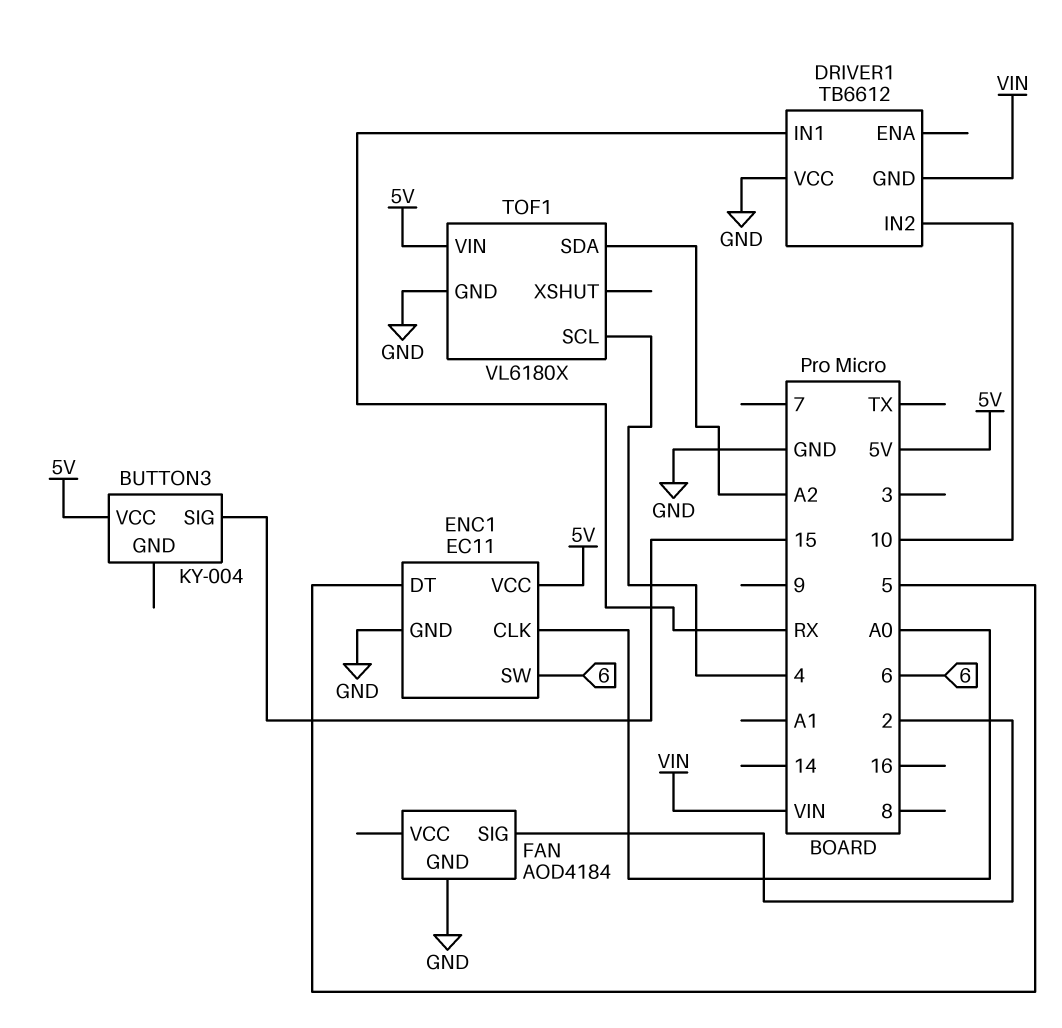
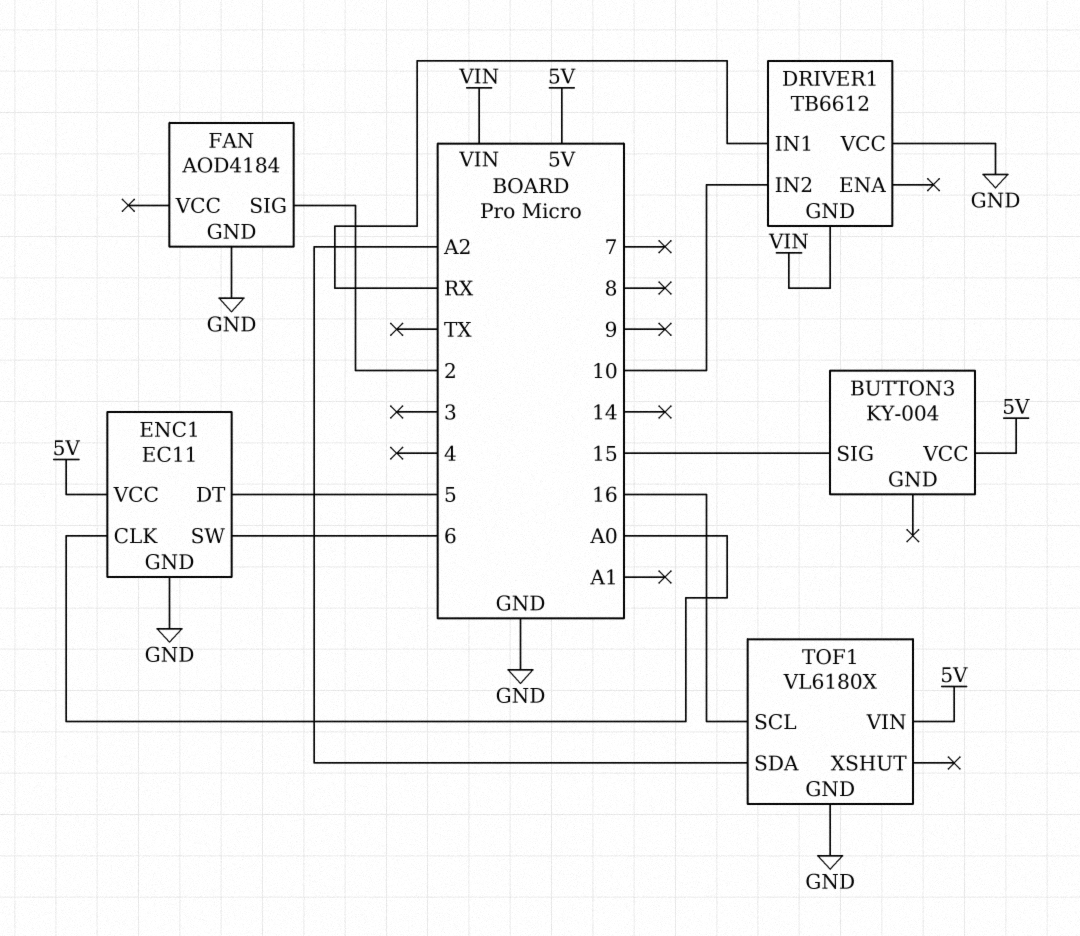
TOF1 pin SCL: 4 -> 16

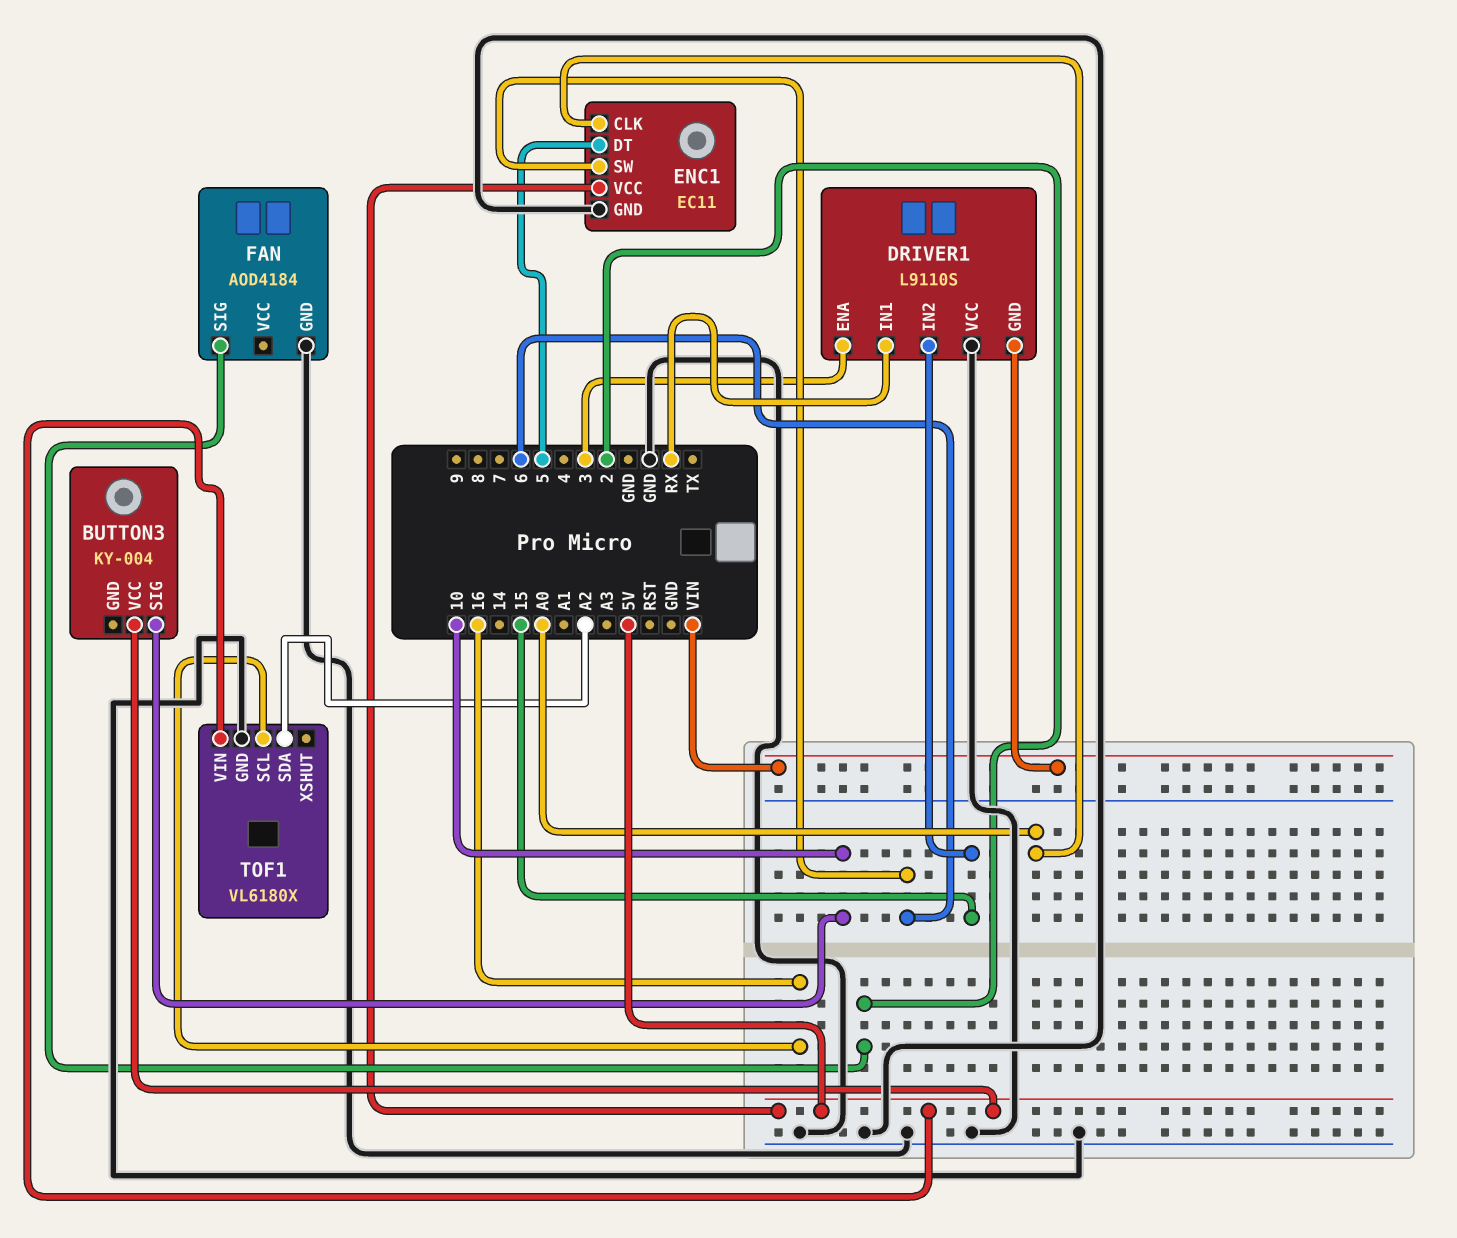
BUTTON3 pin SIG: 15 -> 10
DRIVER1: TB6612 -> L9110S
DRIVER1 pin ENA: none -> 3
DRIVER1 pin IN2: 10 -> 15

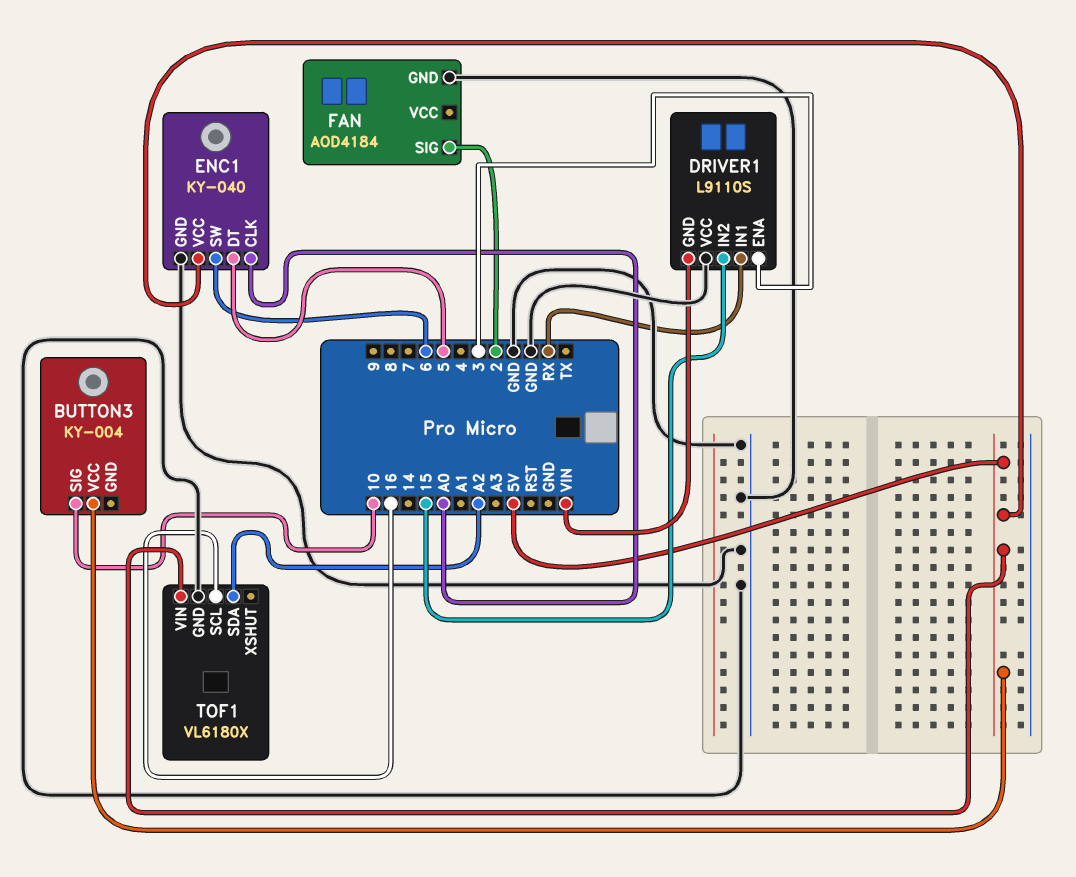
ENC1: EC11 -> KY-040

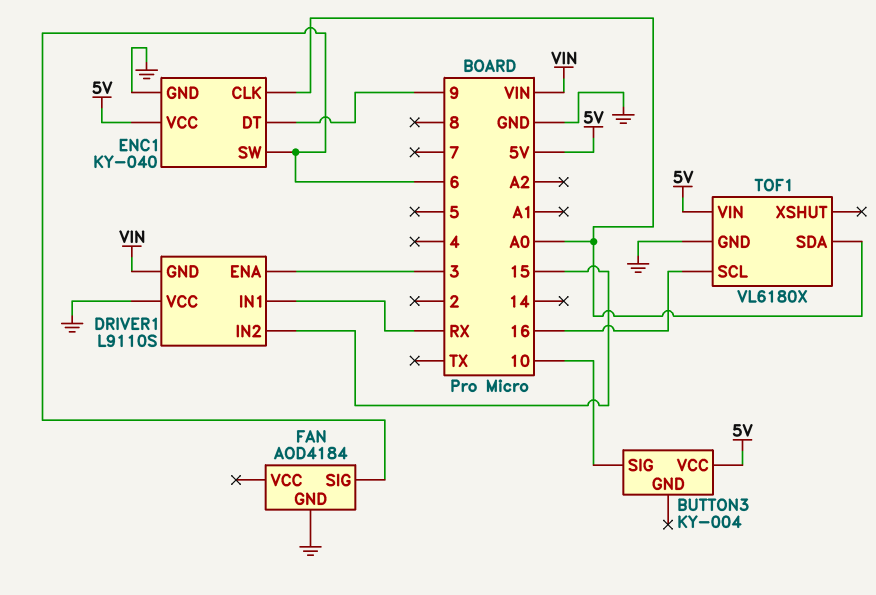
ENC1 pin DT: 5 -> 9
FAN pin SIG: 2 -> 6
TOF1 pin SDA: A2 -> A0

